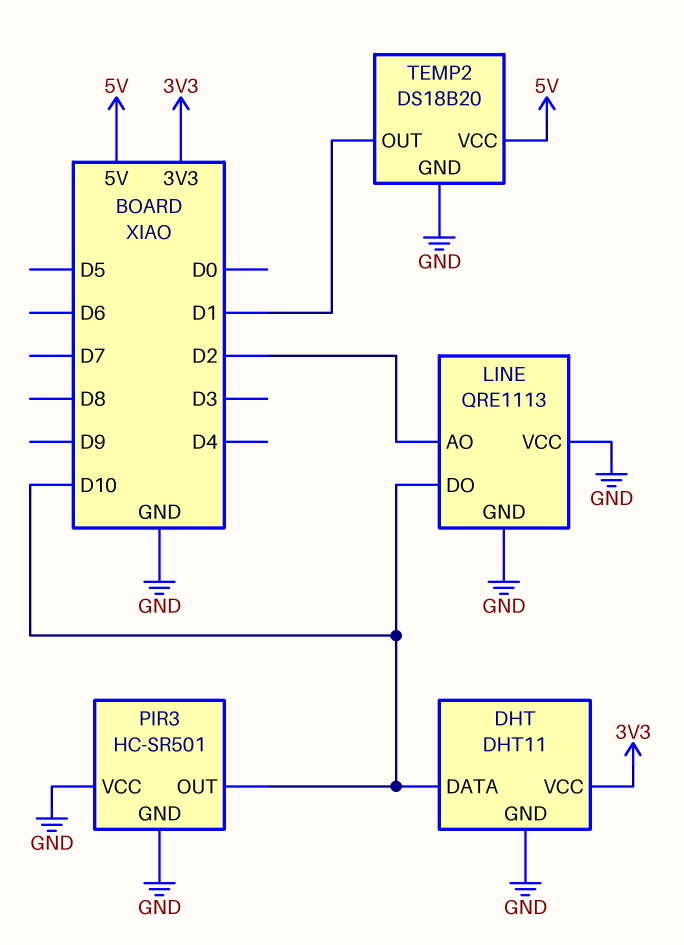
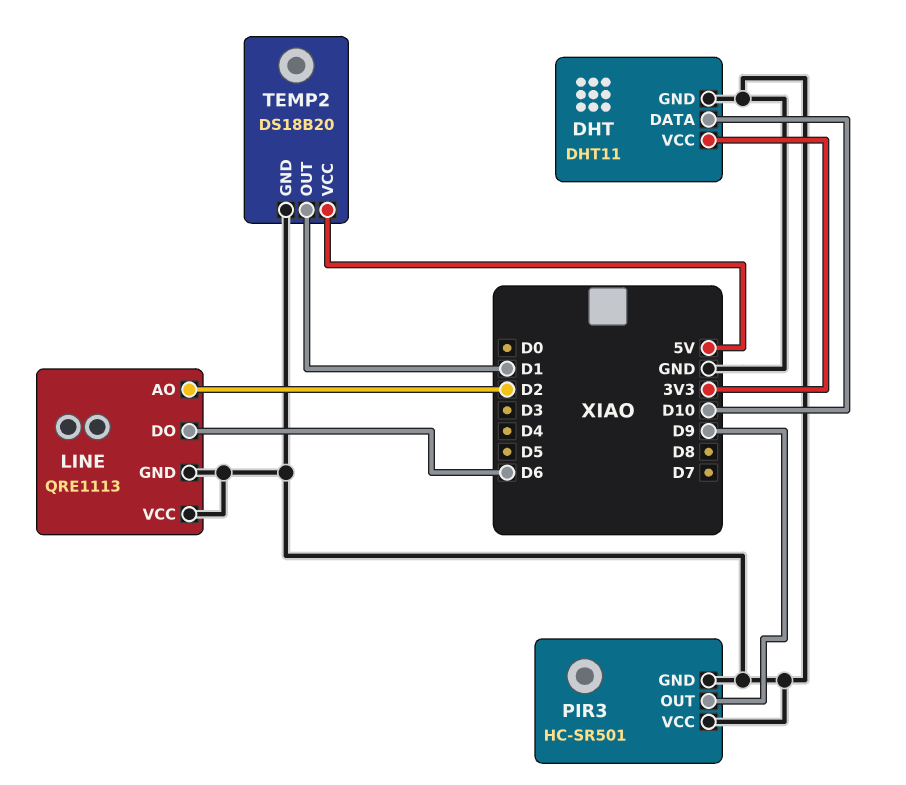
LINE pin DO: D10 -> D6
PIR3 pin OUT: D10 -> D9

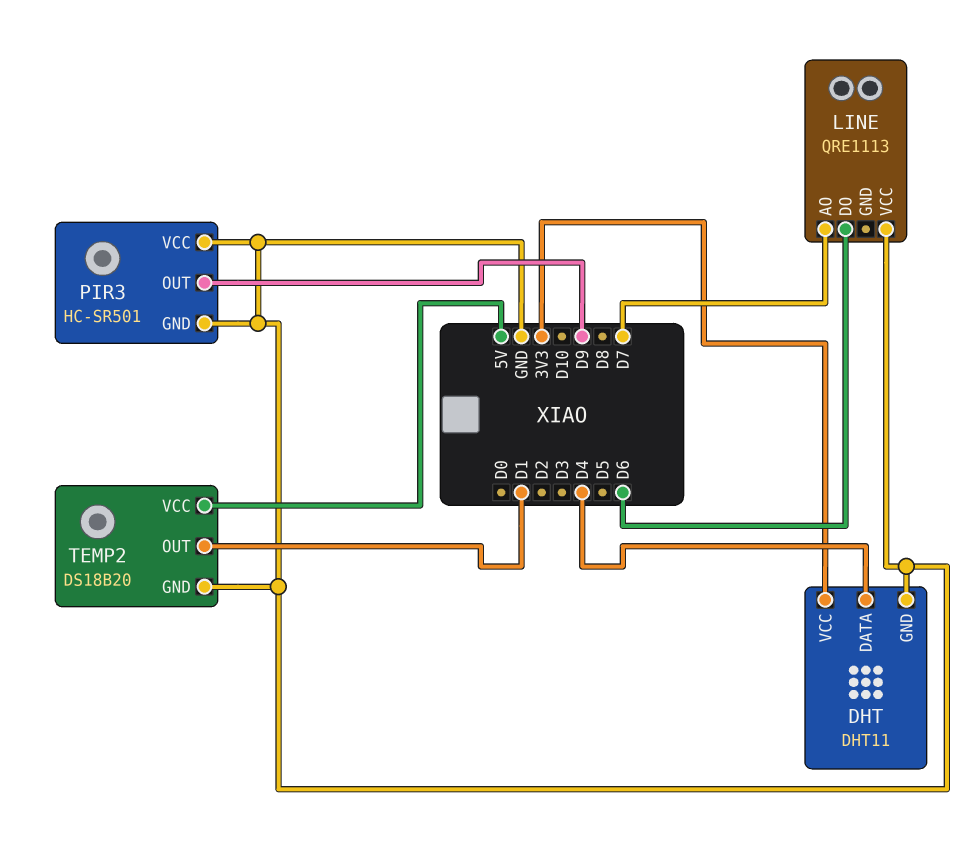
DHT pin DATA: D10 -> D4
LINE pin AO: D2 -> D7
LINE pin GND: GND -> none

